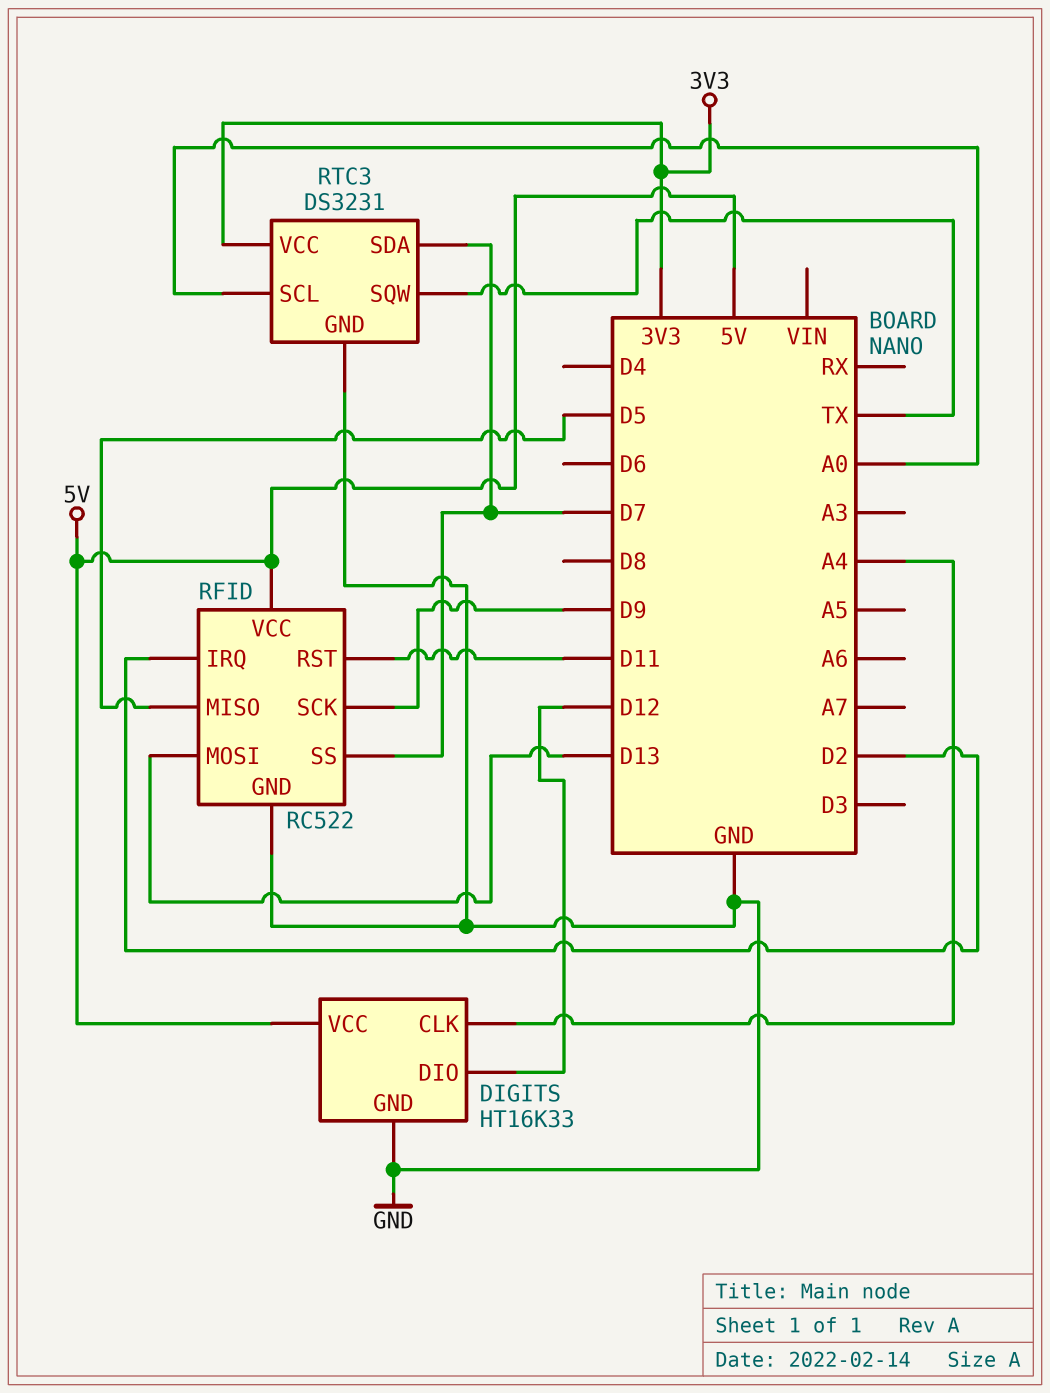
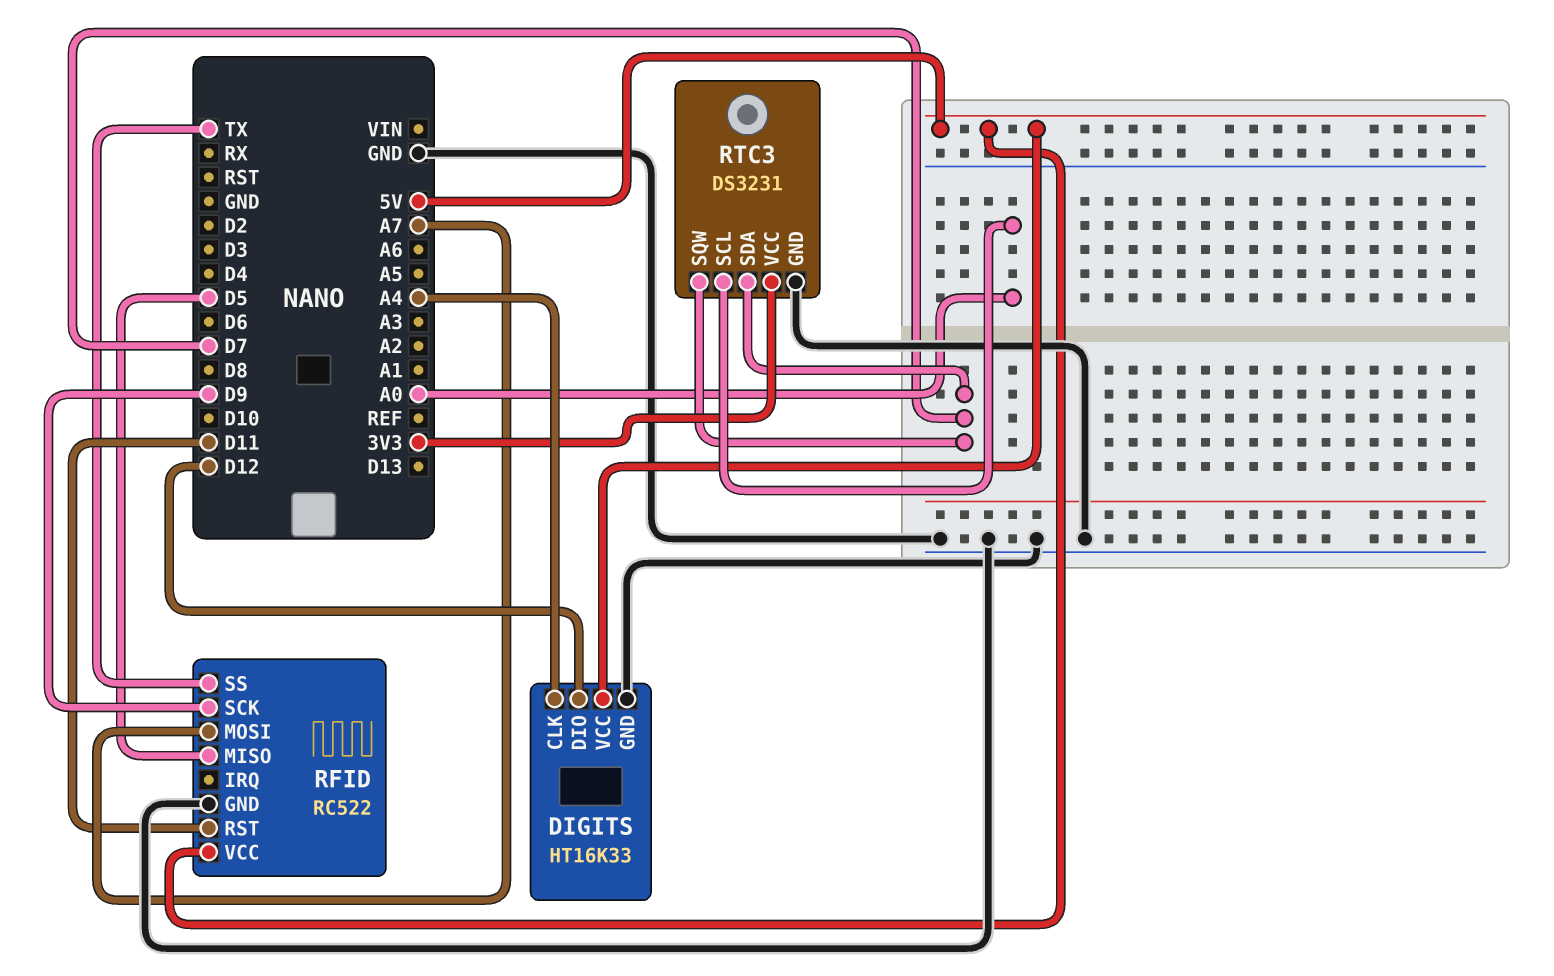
RFID pin IRQ: D2 -> none
RFID pin MOSI: D13 -> A7
RFID pin SS: D7 -> TX
RTC3 pin SQW: TX -> D7

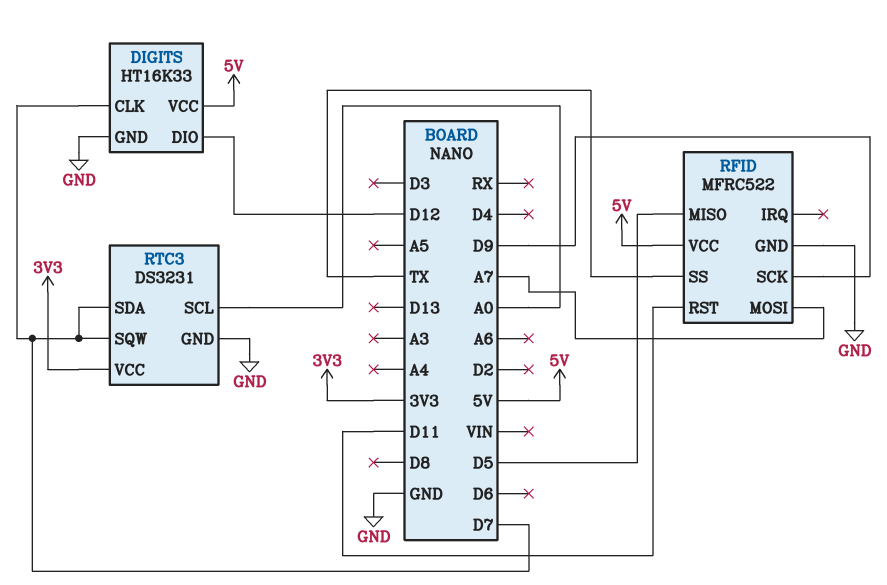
DIGITS pin CLK: A4 -> D7
RFID: RC522 -> MFRC522

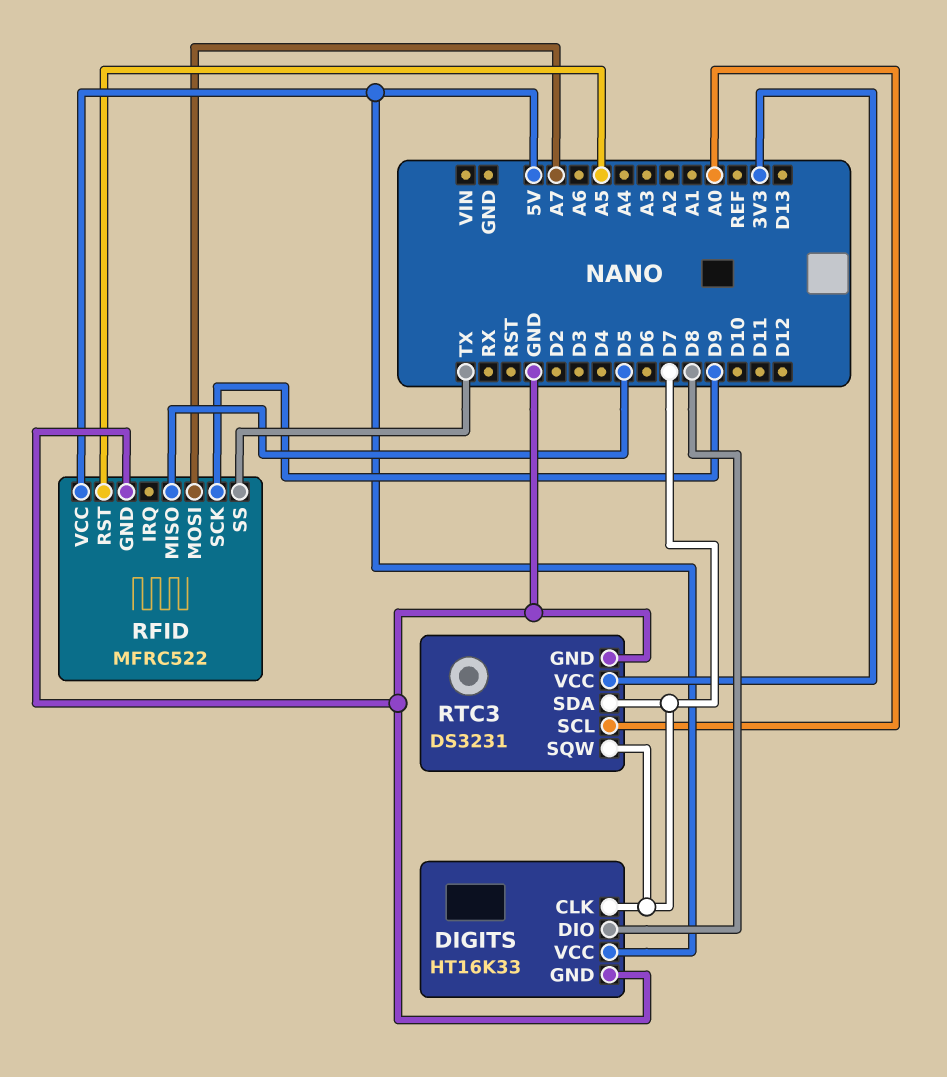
DIGITS pin DIO: D12 -> D8
RFID pin RST: D11 -> A5

